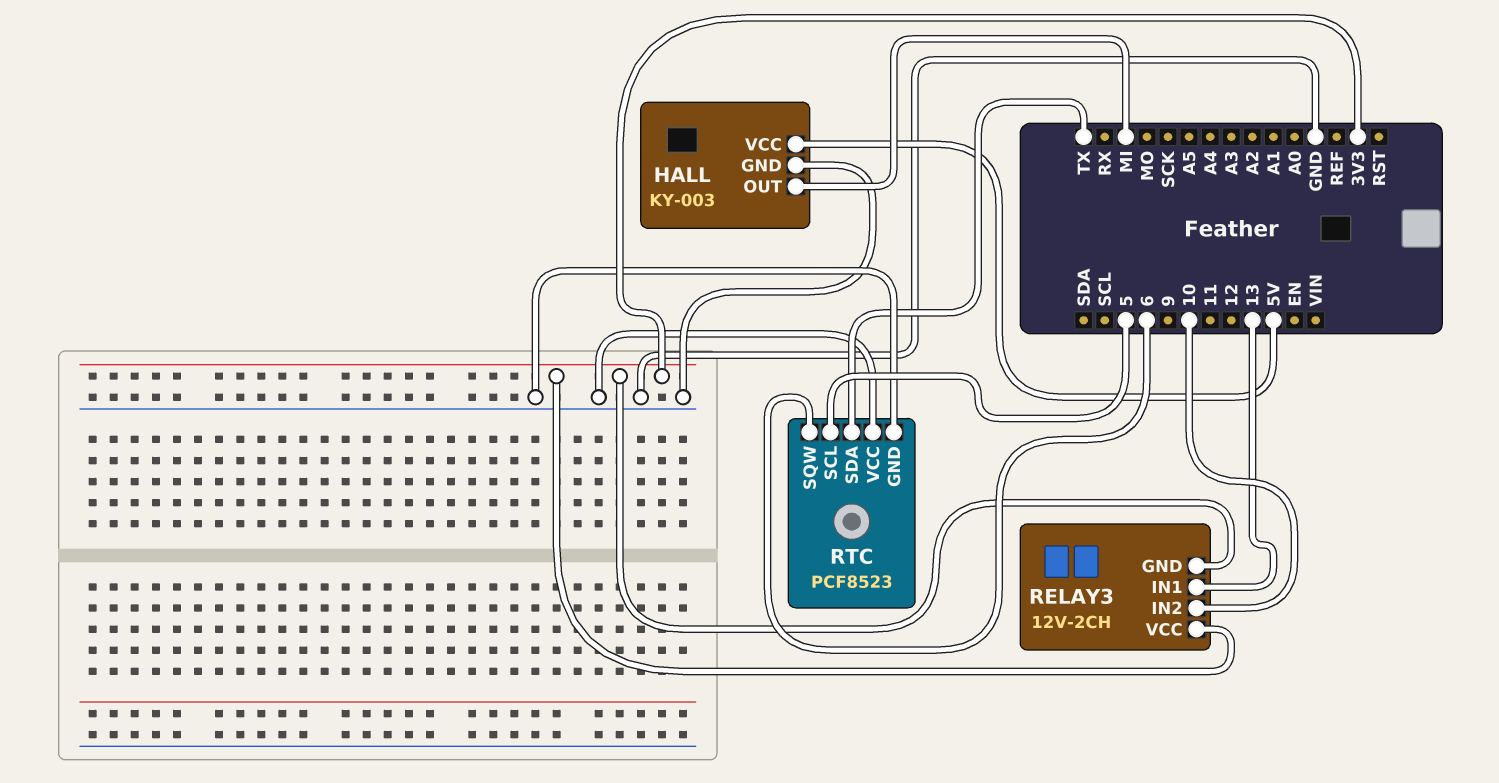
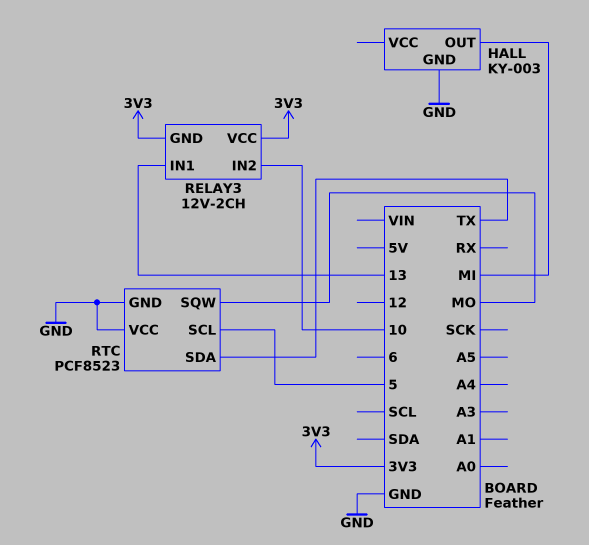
HALL pin VCC: 5V -> none
RTC pin SQW: 6 -> MO

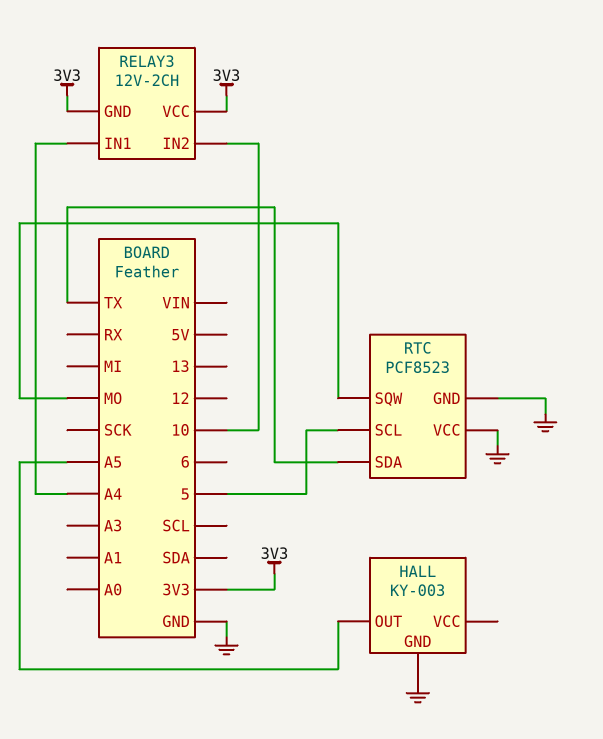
HALL pin OUT: MI -> A5
RELAY3 pin IN1: 13 -> A4

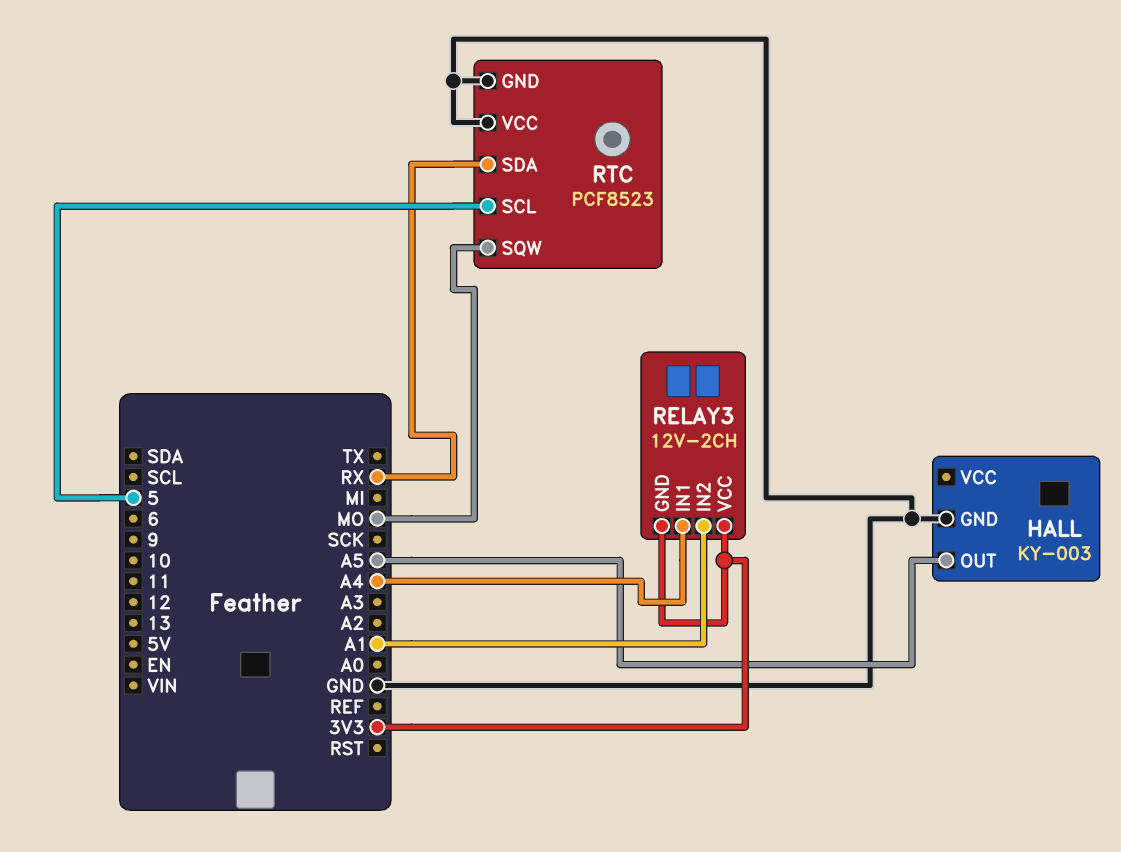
RELAY3 pin IN2: 10 -> A1
RTC pin SDA: TX -> RX

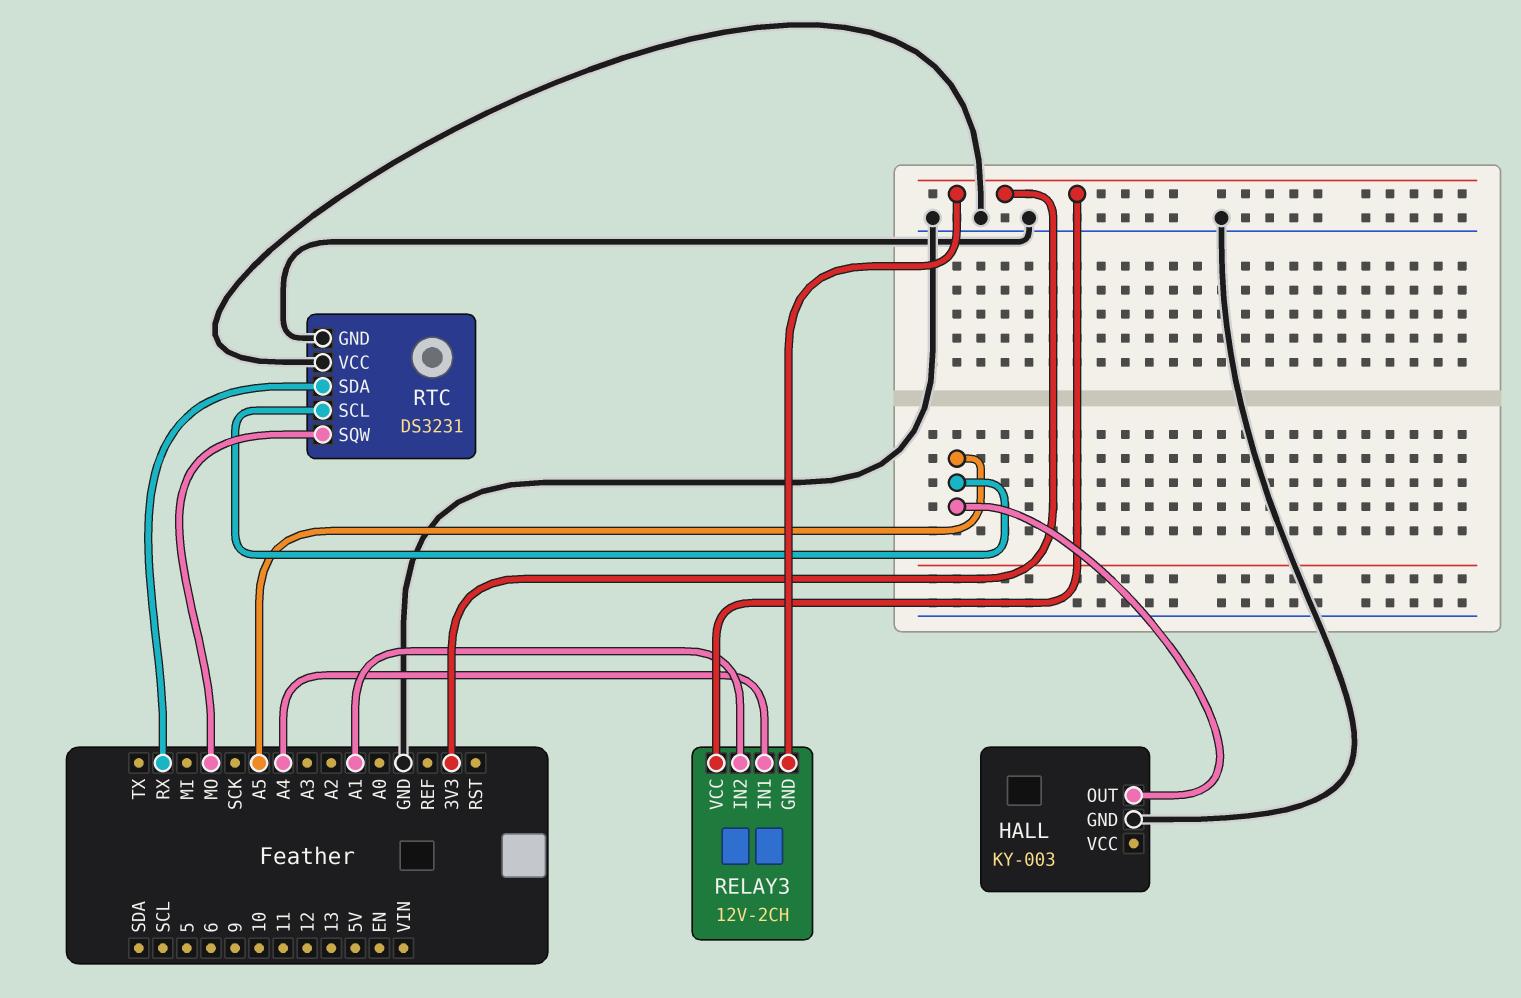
RTC: PCF8523 -> DS3231
RTC pin SCL: 5 -> A5

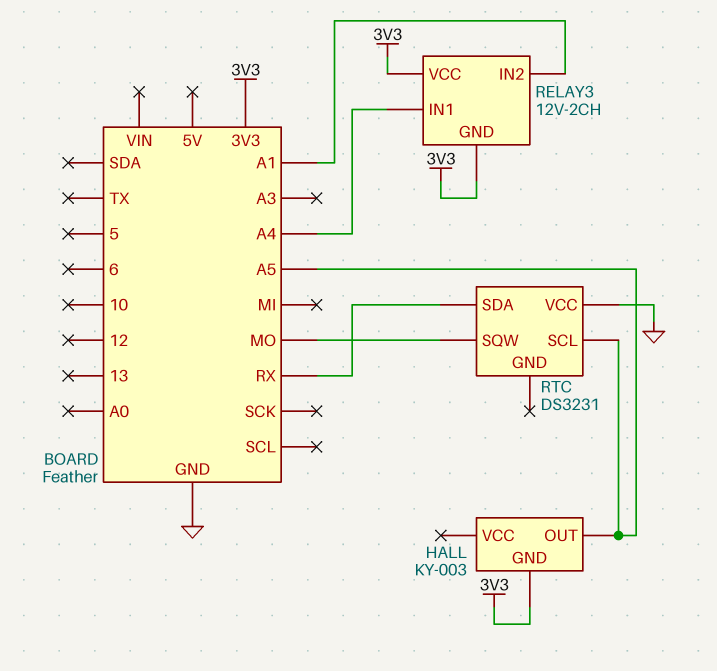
HALL pin GND: GND -> 3V3
RTC pin GND: GND -> none

